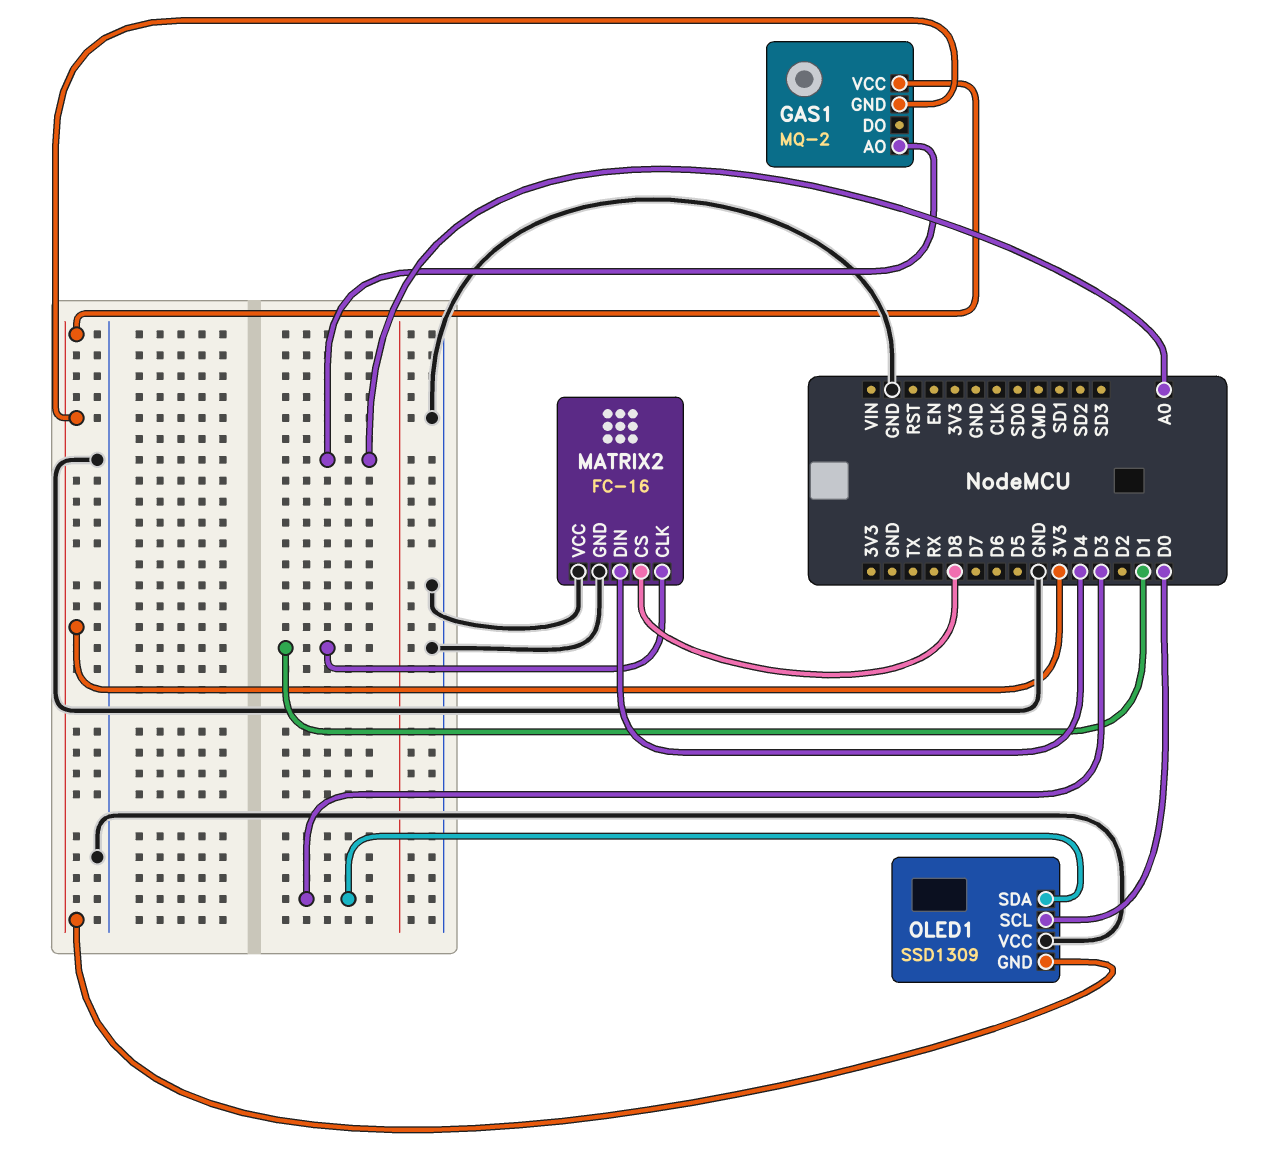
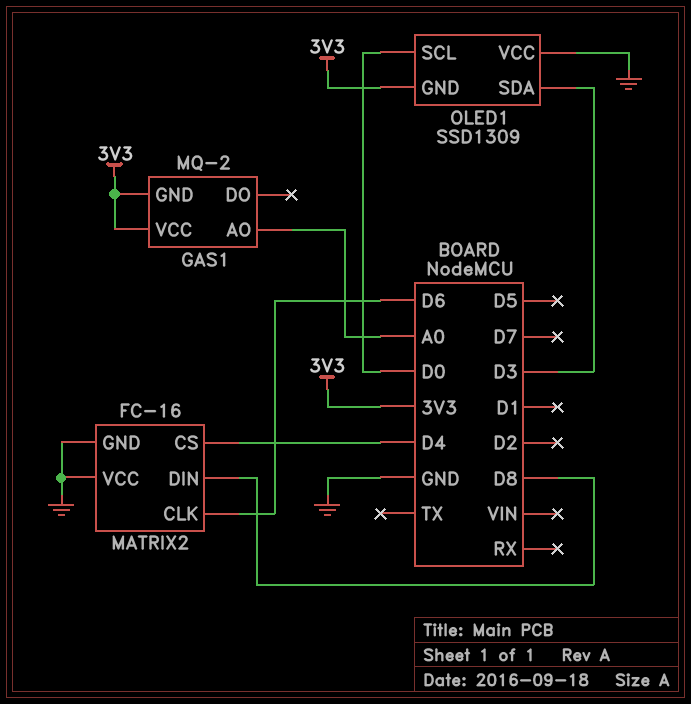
MATRIX2 pin CLK: D1 -> D6
MATRIX2 pin CS: D8 -> D4
MATRIX2 pin DIN: D4 -> D8

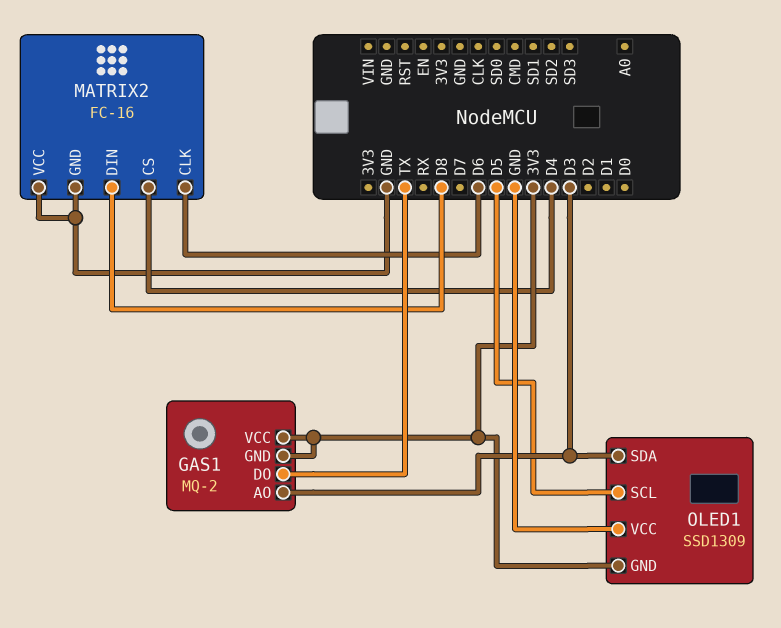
GAS1 pin AO: A0 -> D3
GAS1 pin DO: none -> TX
OLED1 pin SCL: D0 -> D5

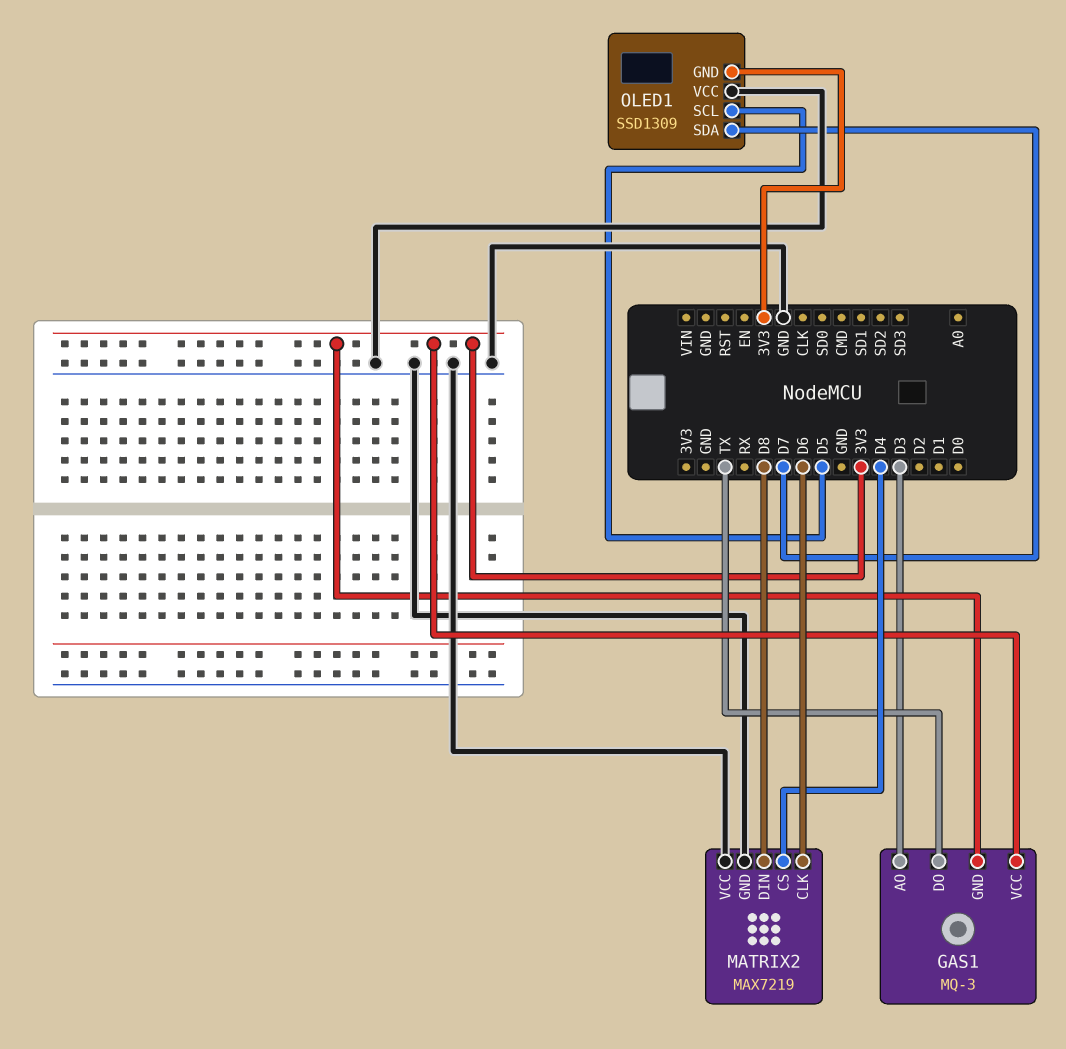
GAS1: MQ-2 -> MQ-3
MATRIX2: FC-16 -> MAX7219
OLED1 pin SDA: D3 -> D7

